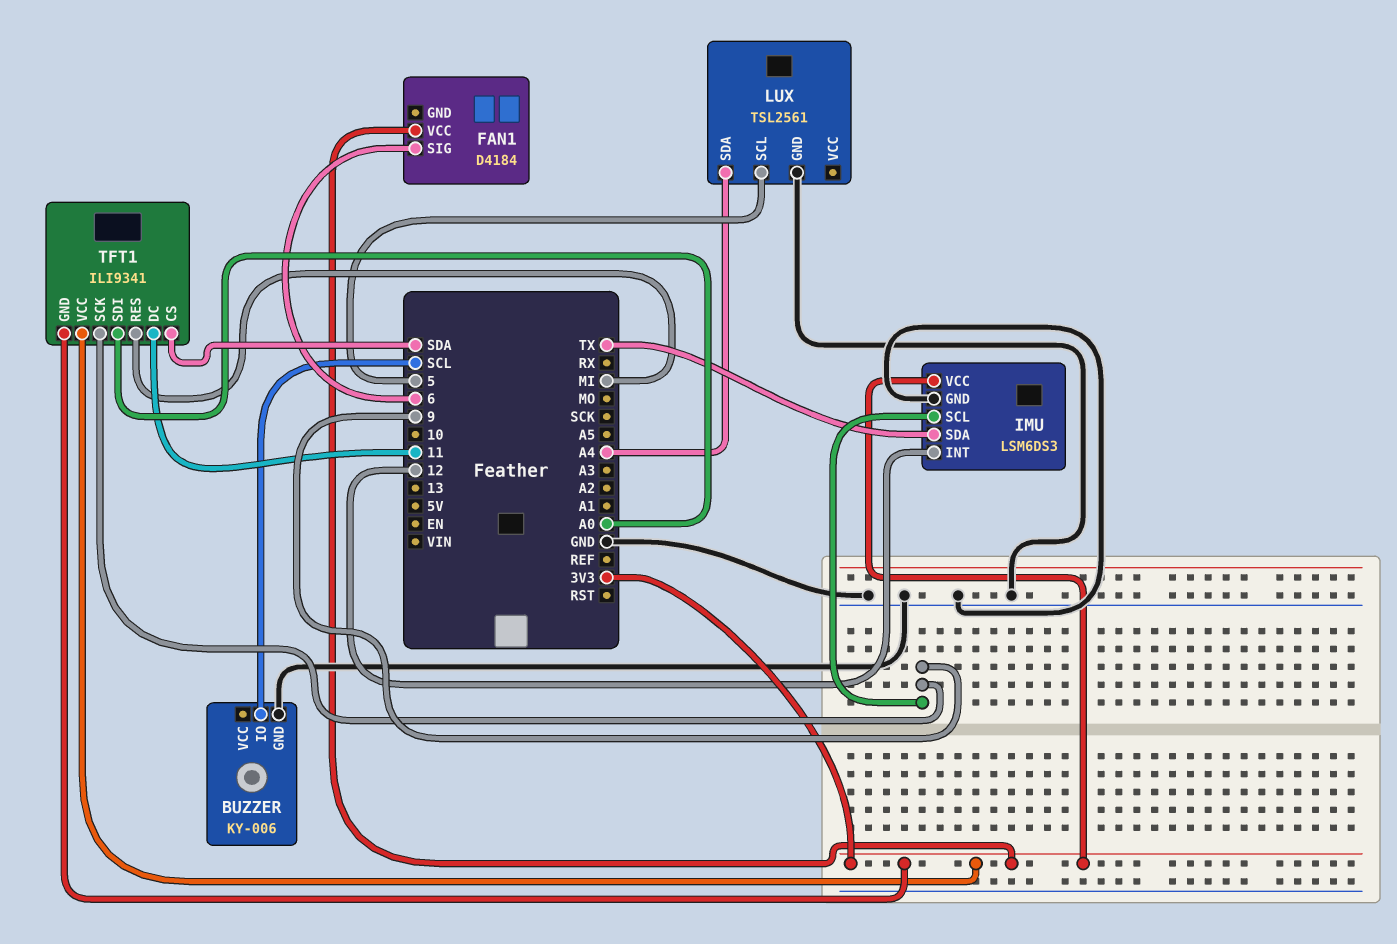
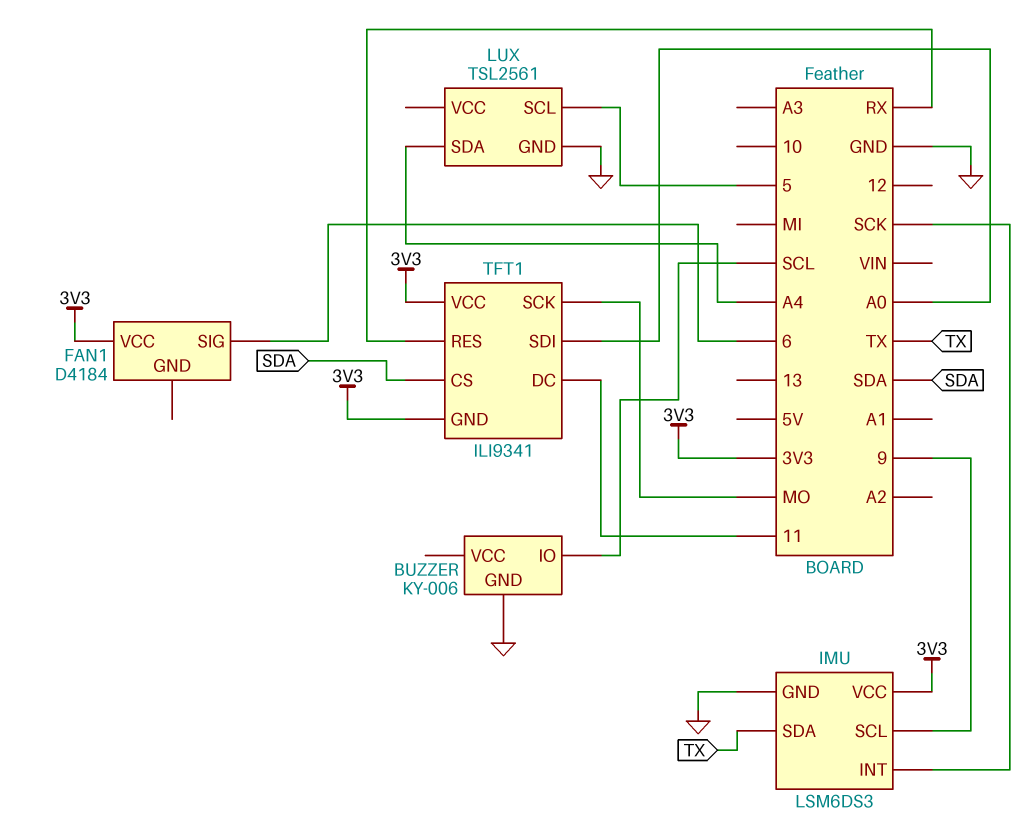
IMU pin INT: 12 -> SCK
TFT1 pin RES: MI -> RX
TFT1 pin SCK: 9 -> MO

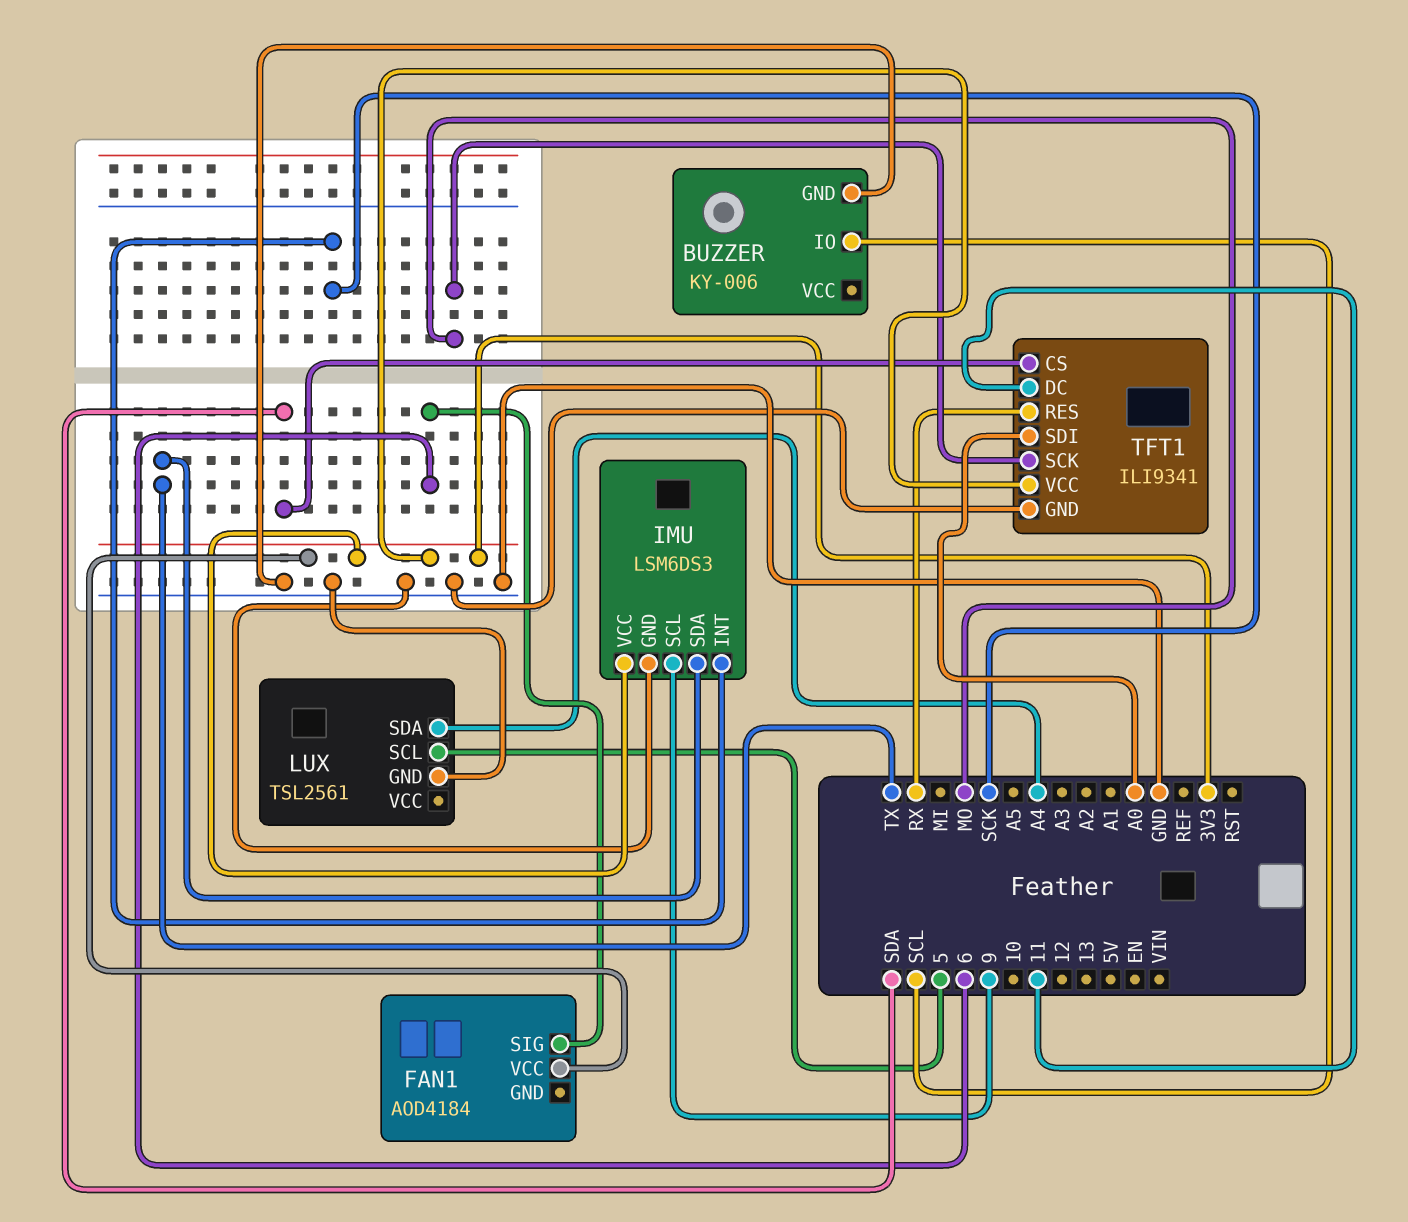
FAN1: D4184 -> AOD4184
TFT1 pin GND: 3V3 -> GND

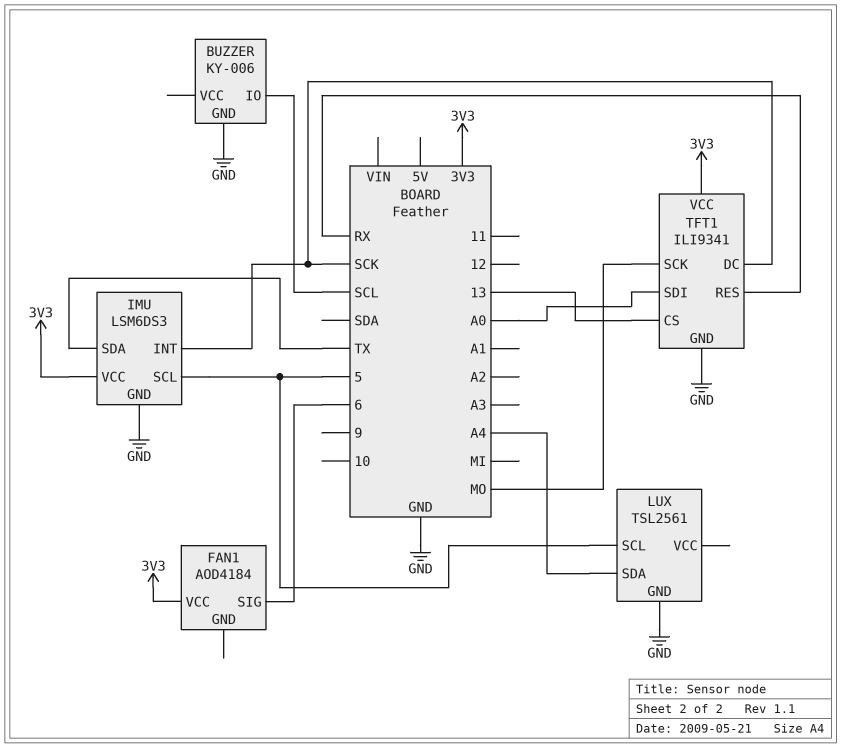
IMU pin SCL: 9 -> 5
TFT1 pin CS: SDA -> 13
TFT1 pin DC: 11 -> SCK

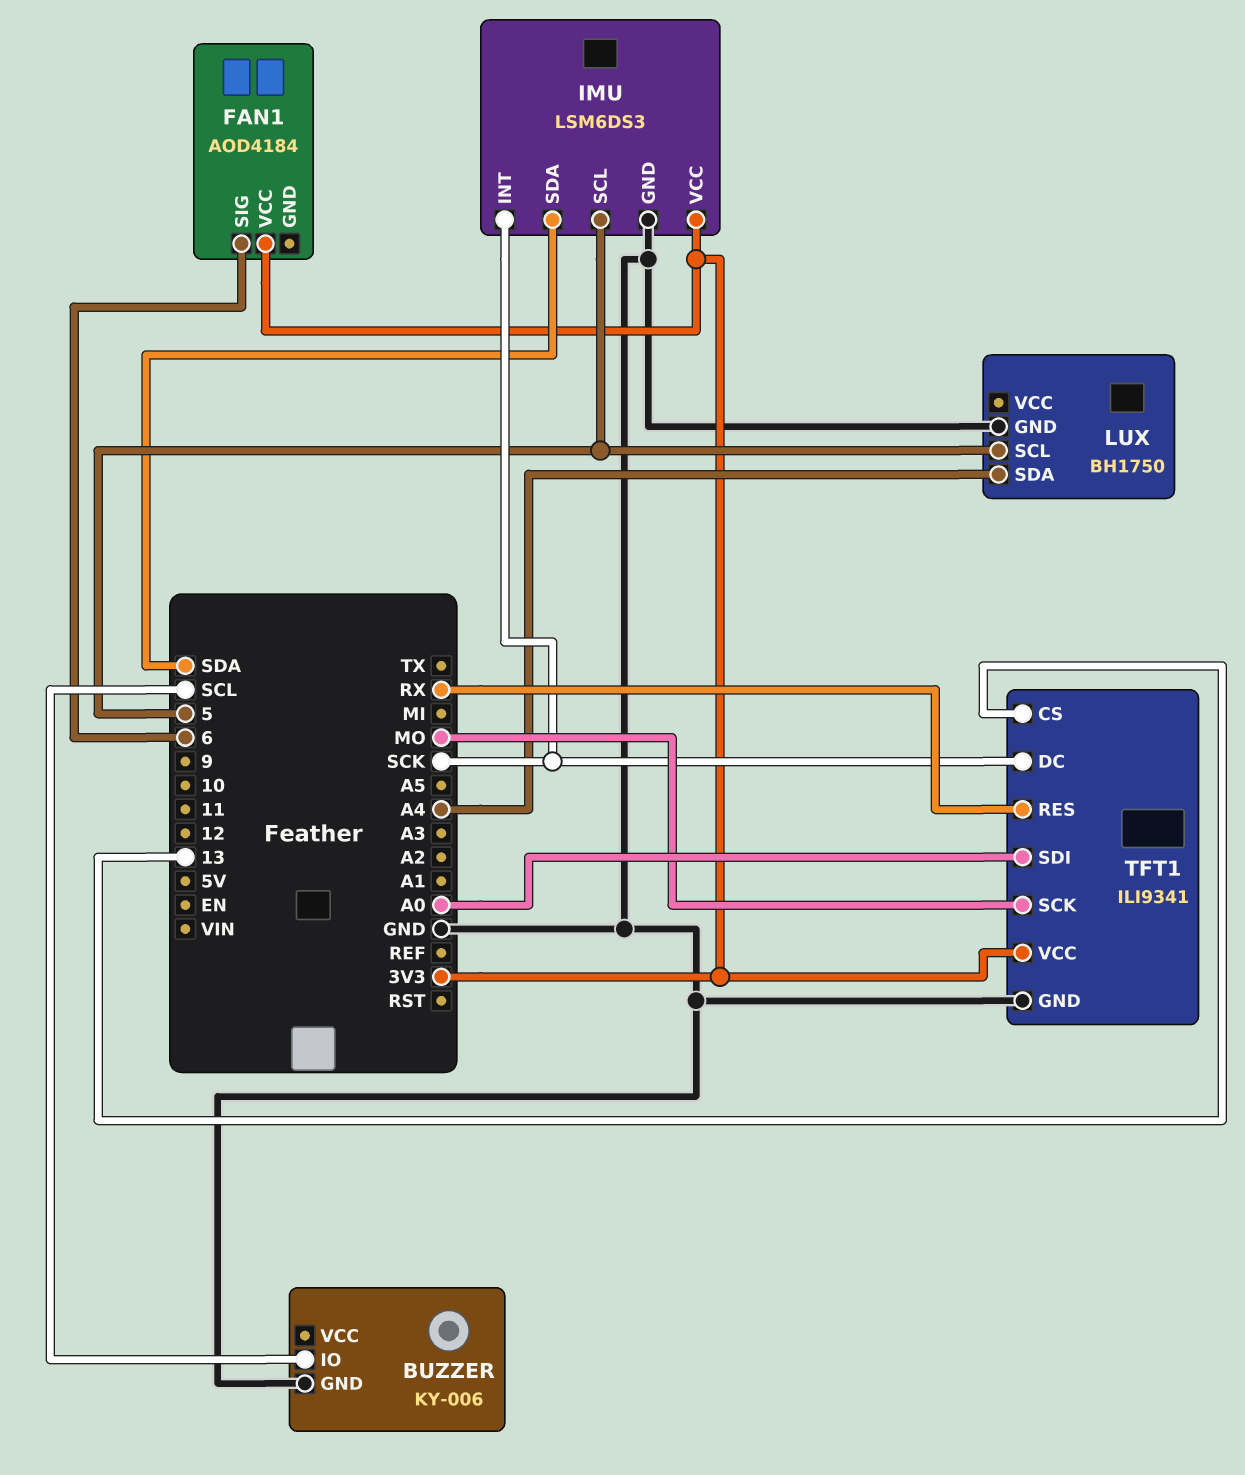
IMU pin SDA: TX -> SDA
LUX: TSL2561 -> BH1750

